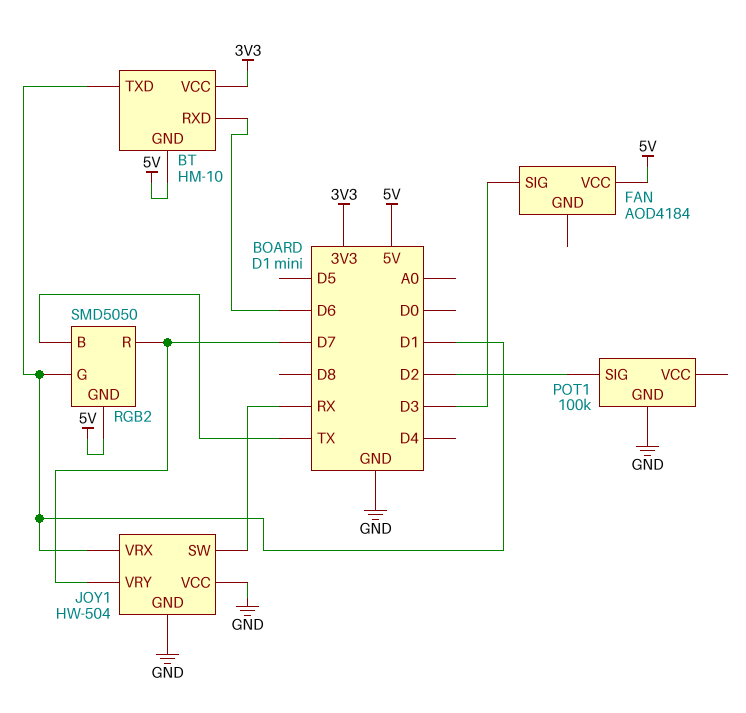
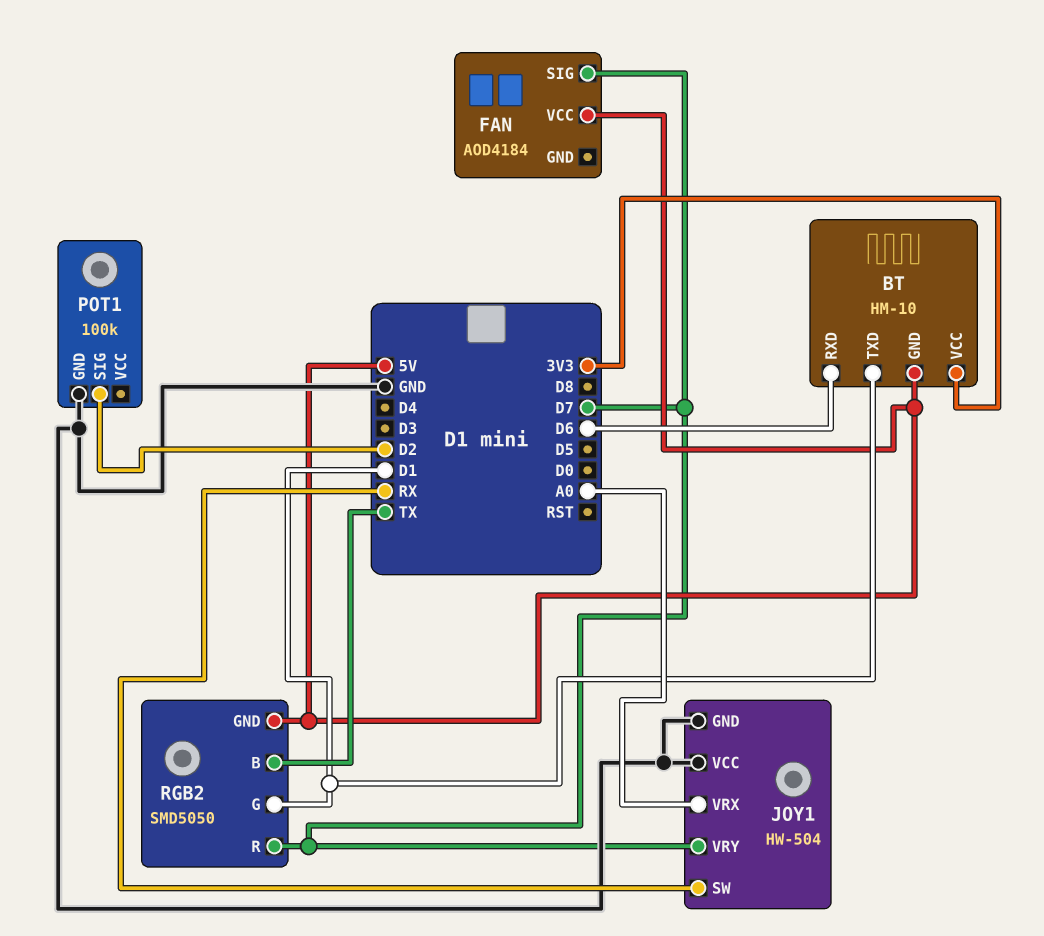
FAN pin SIG: D3 -> D7
JOY1 pin VRX: D1 -> A0

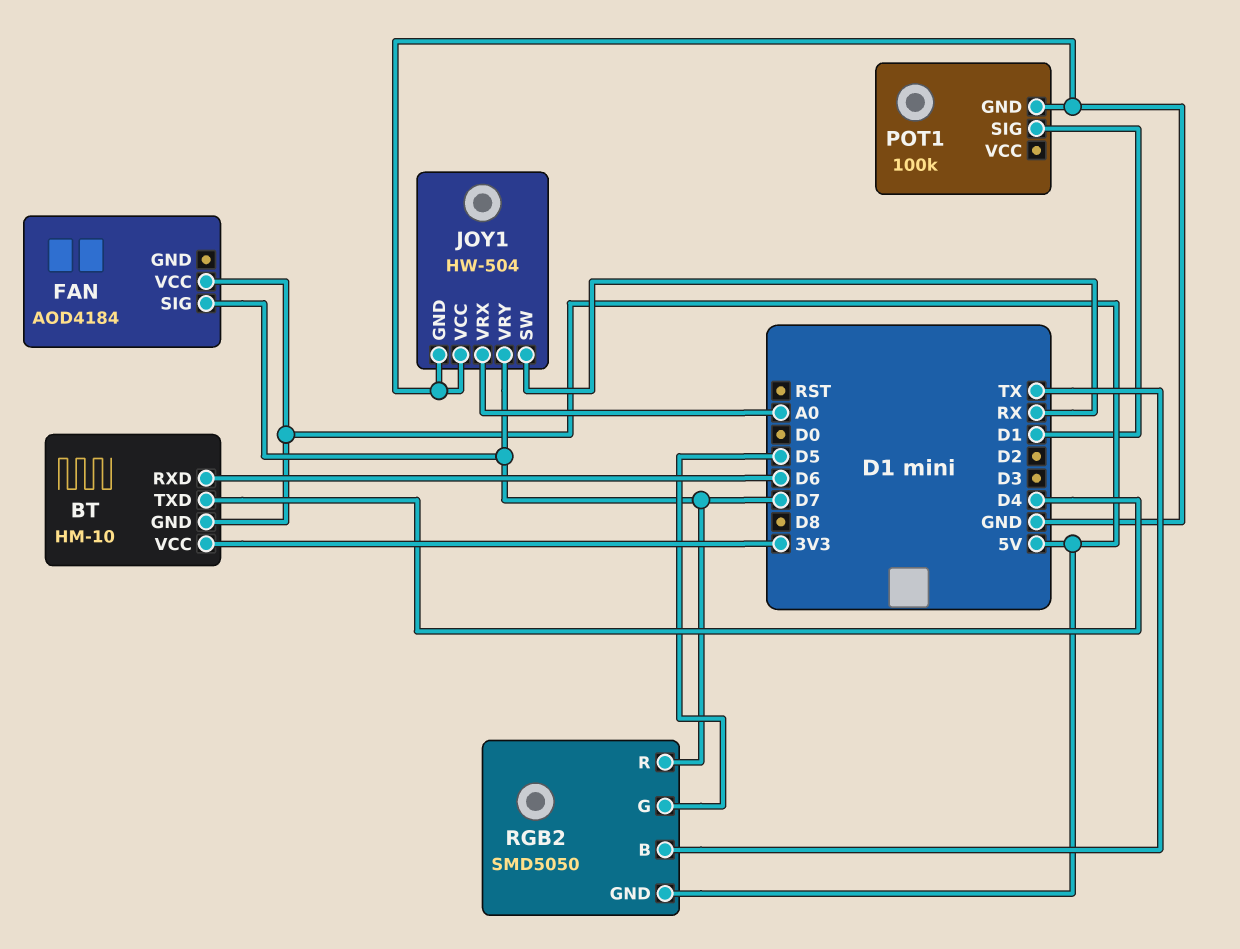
BT pin TXD: D1 -> D4
POT1 pin SIG: D2 -> D1
RGB2 pin G: D1 -> D5

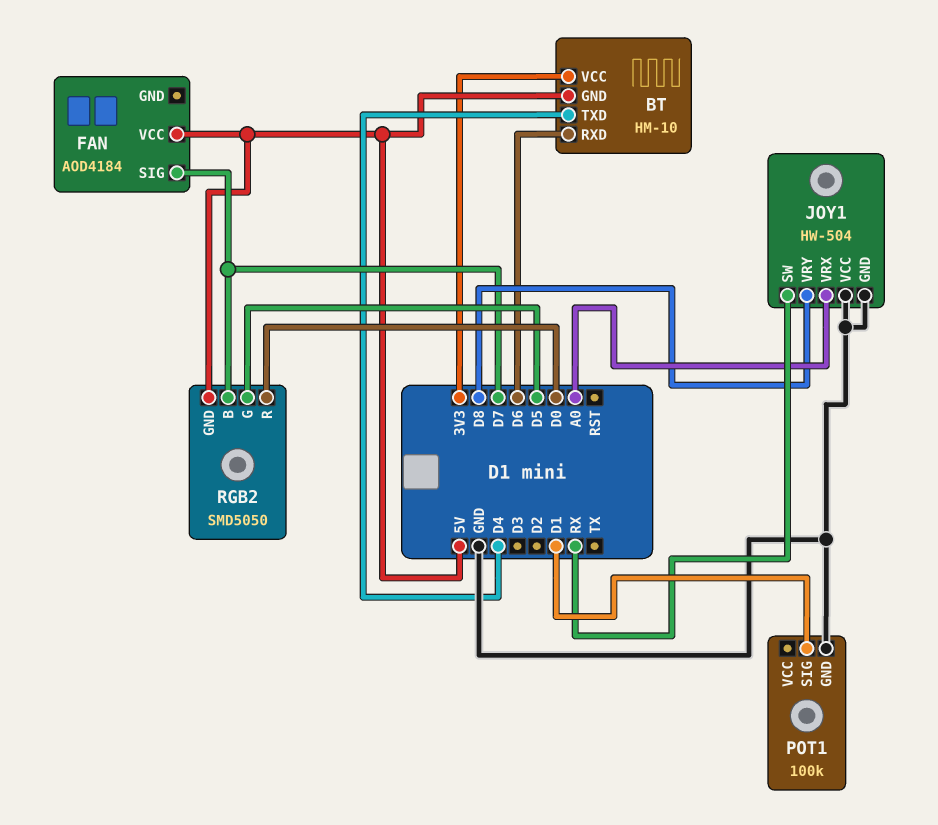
JOY1 pin VRY: D7 -> D8
RGB2 pin B: TX -> D7
RGB2 pin R: D7 -> D0

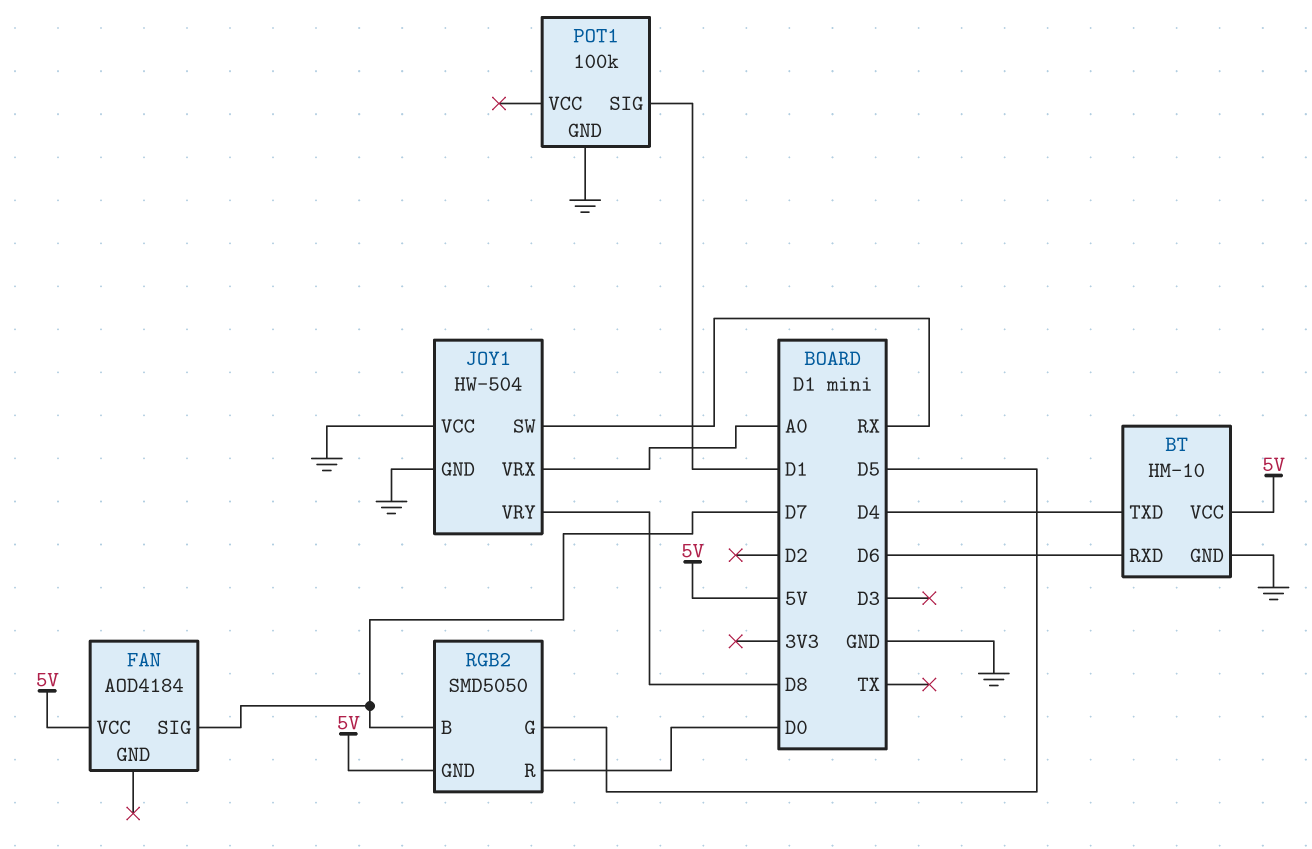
BT pin GND: 5V -> GND
BT pin VCC: 3V3 -> 5V

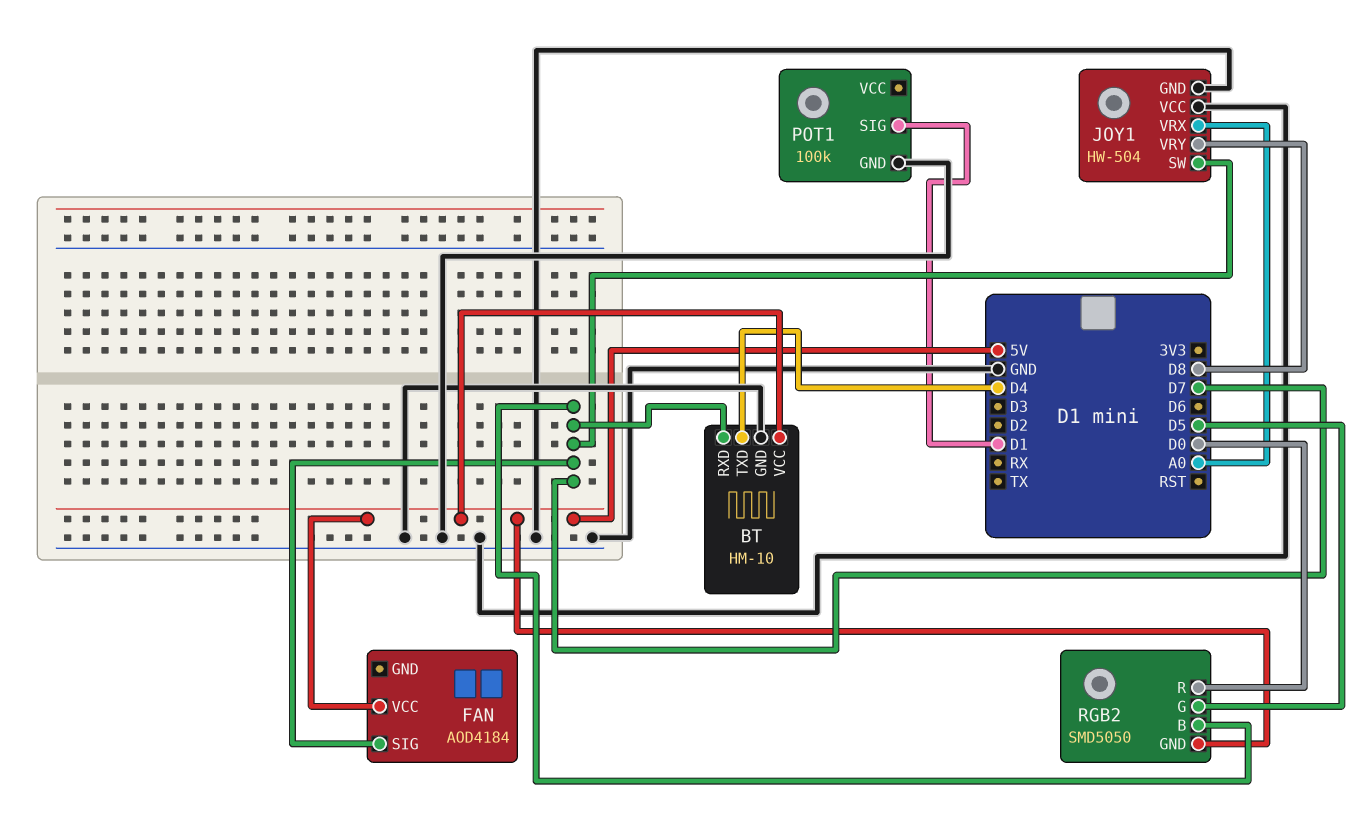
BT pin RXD: D6 -> D7
JOY1 pin SW: RX -> D7

